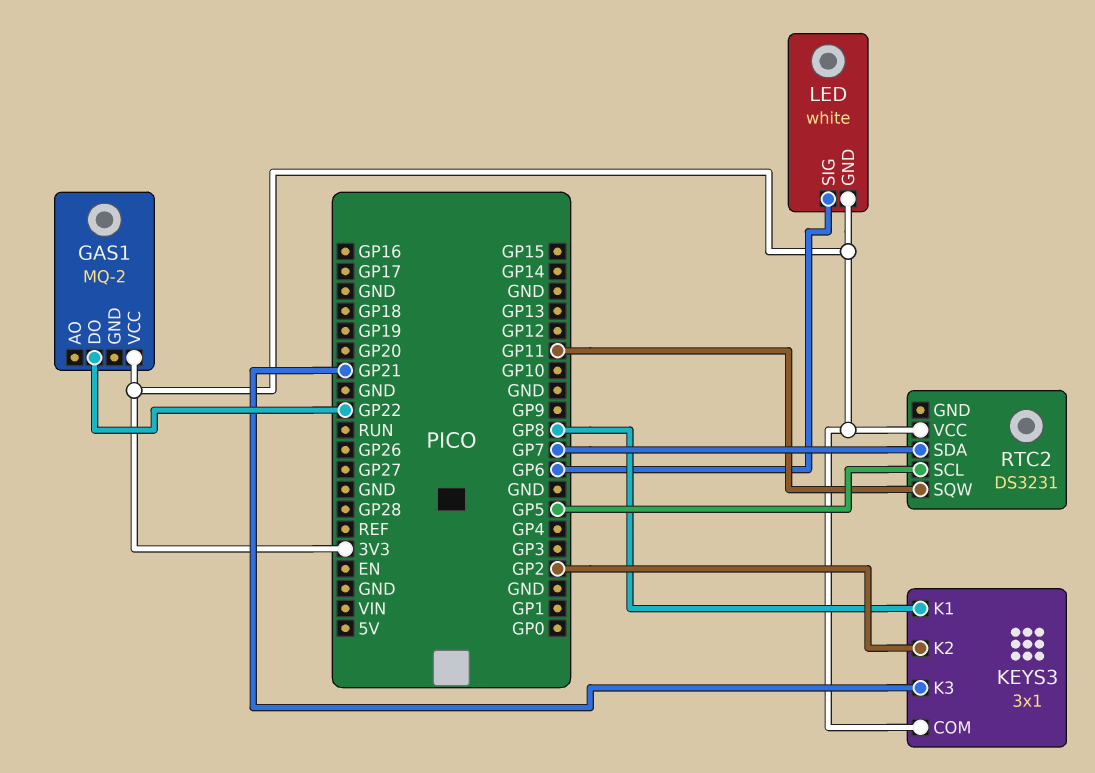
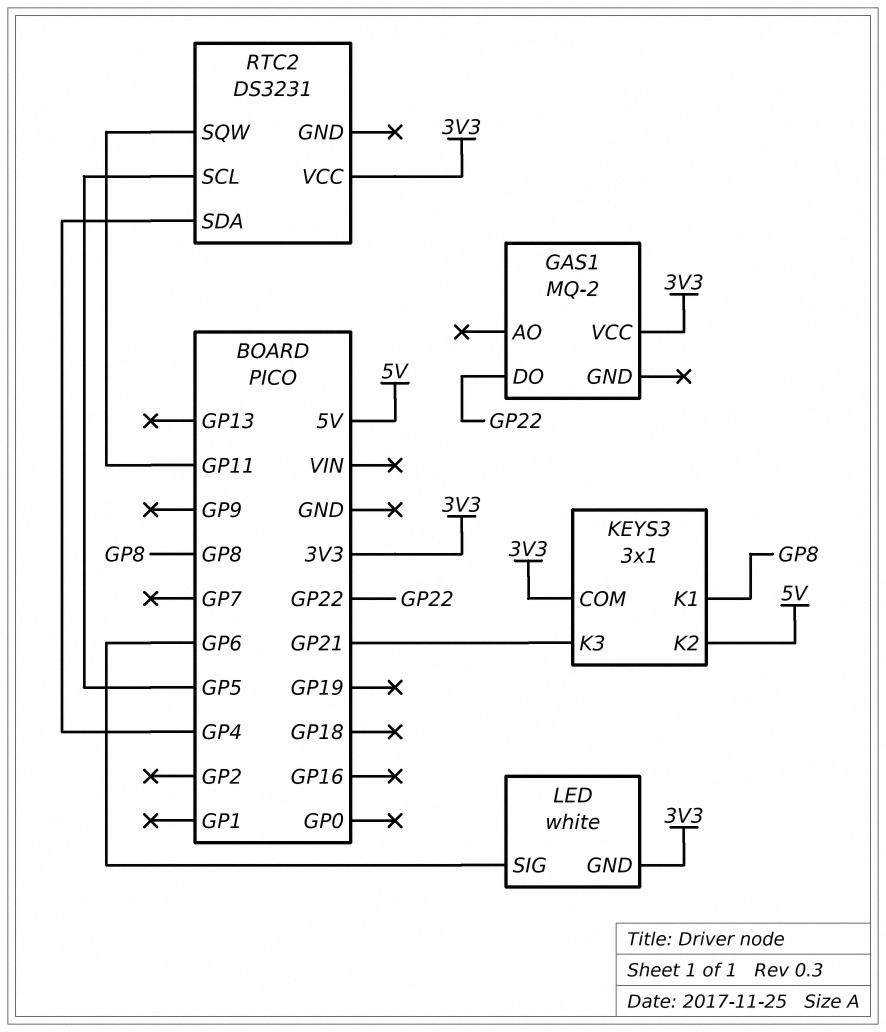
KEYS3 pin K2: GP2 -> 5V
RTC2 pin SDA: GP7 -> GP4

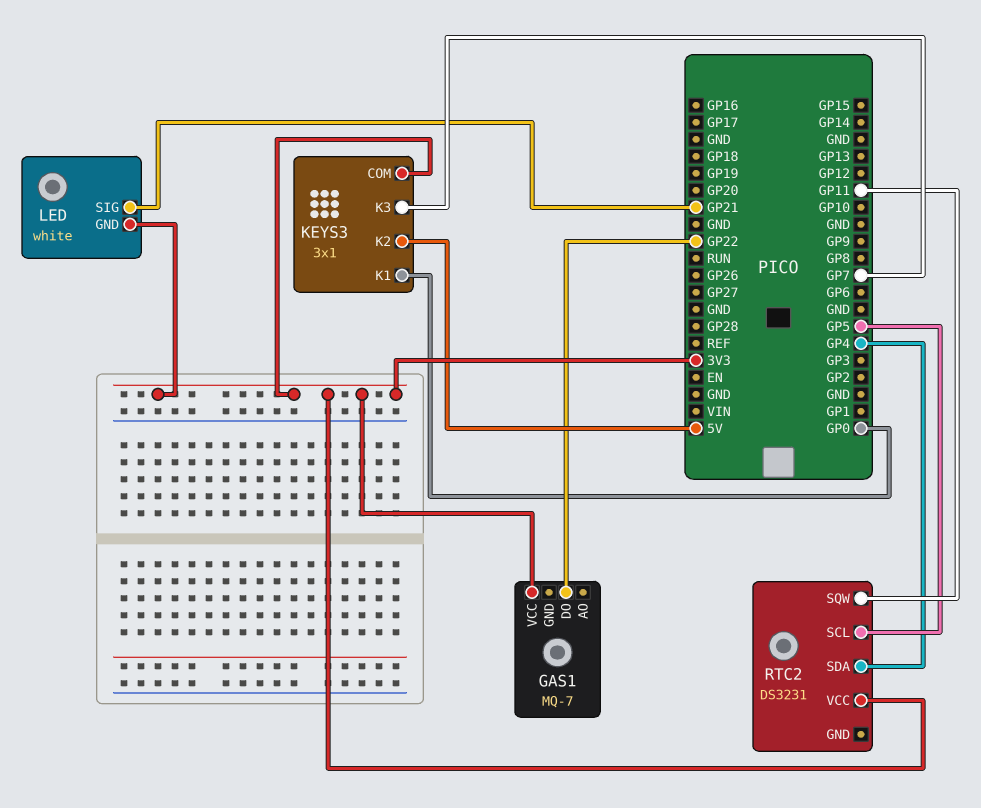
GAS1: MQ-2 -> MQ-7
KEYS3 pin K1: GP8 -> GP0
KEYS3 pin K3: GP21 -> GP7
LED pin SIG: GP6 -> GP21

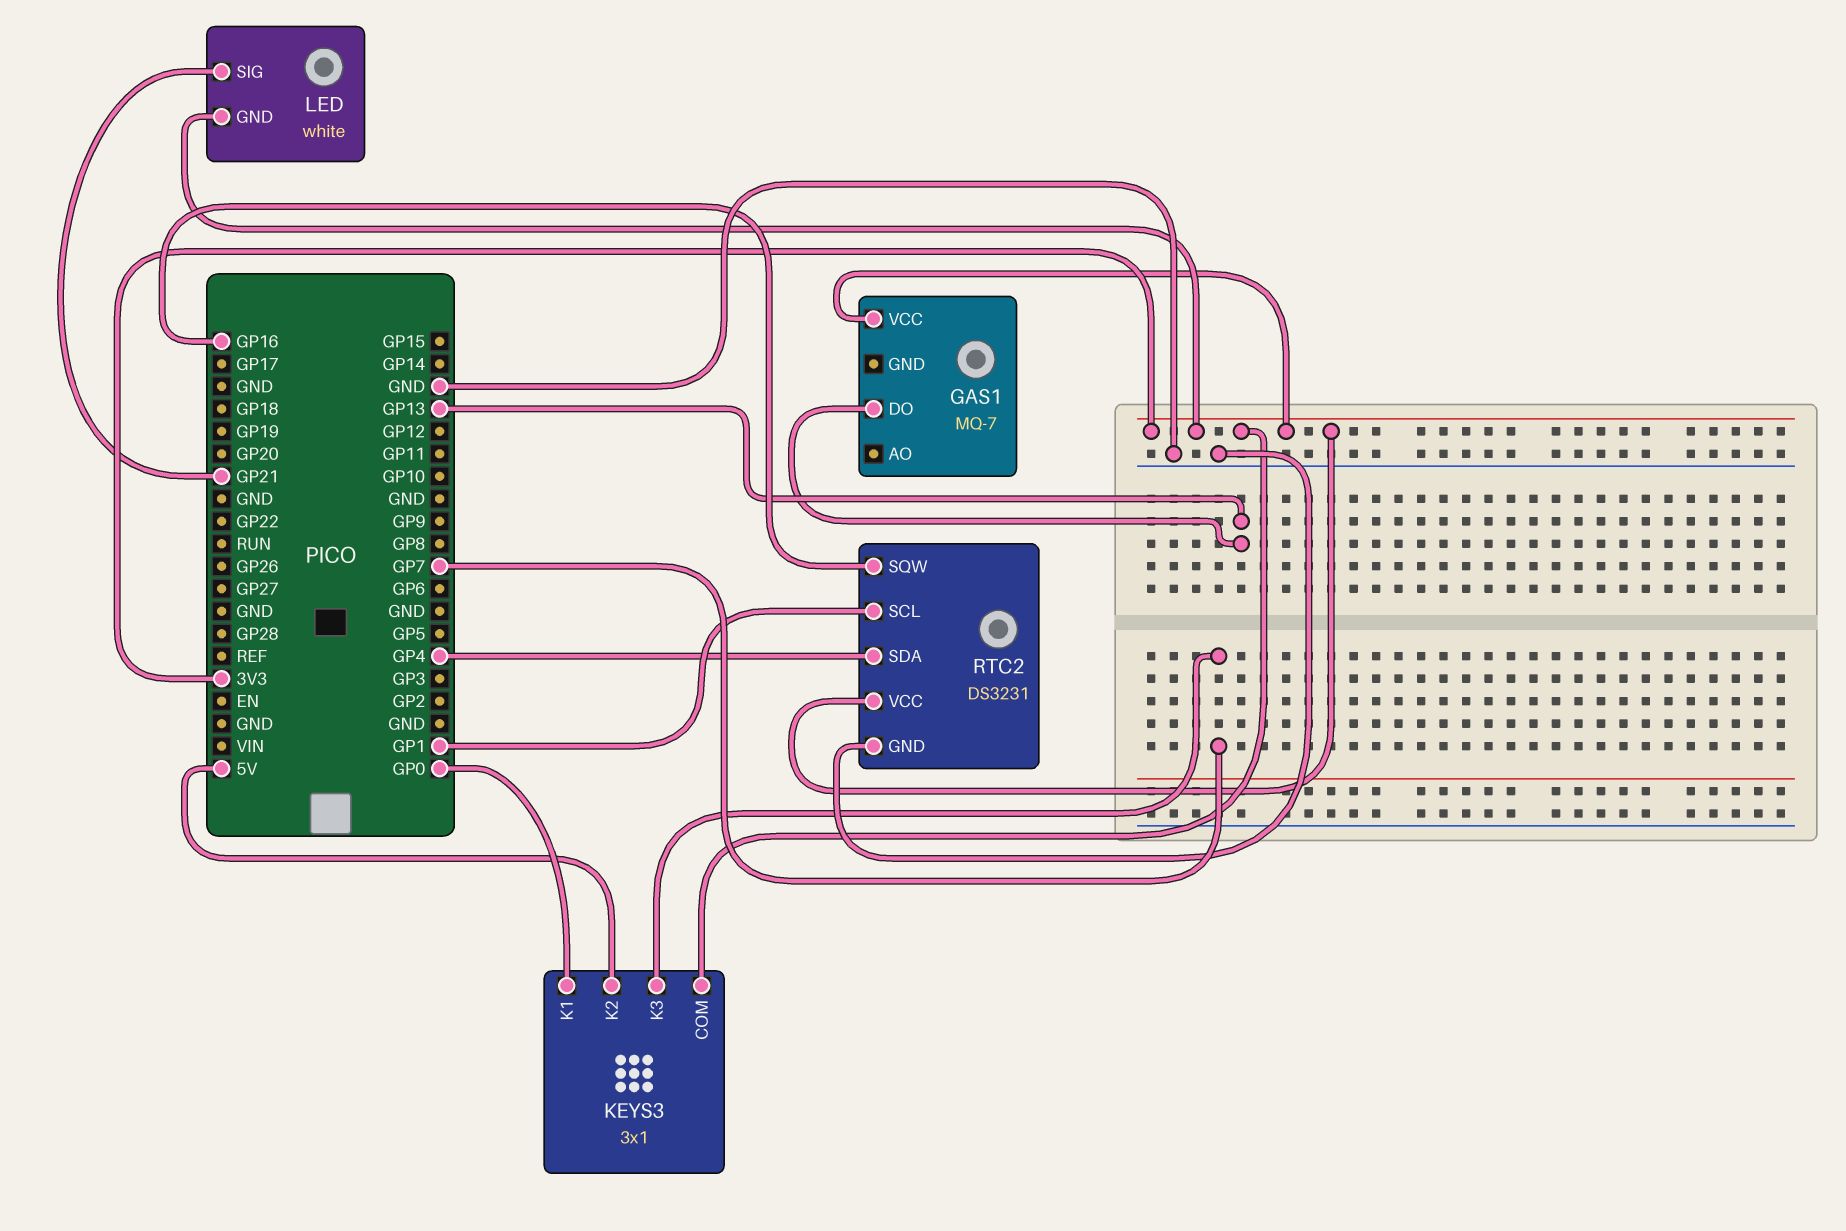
GAS1 pin DO: GP22 -> GP13
RTC2 pin GND: none -> GND
RTC2 pin SCL: GP5 -> GP1
RTC2 pin SQW: GP11 -> GP16

